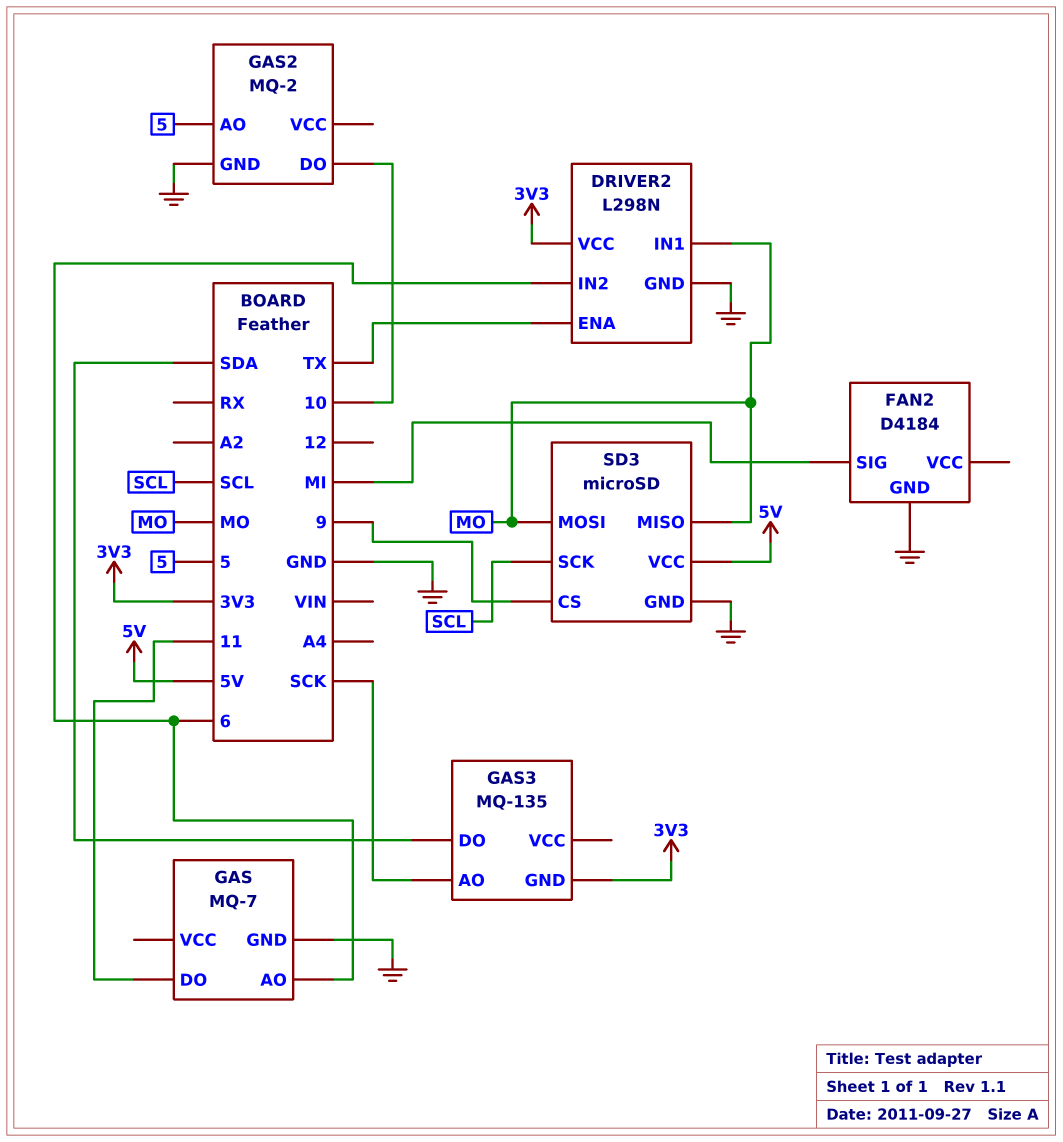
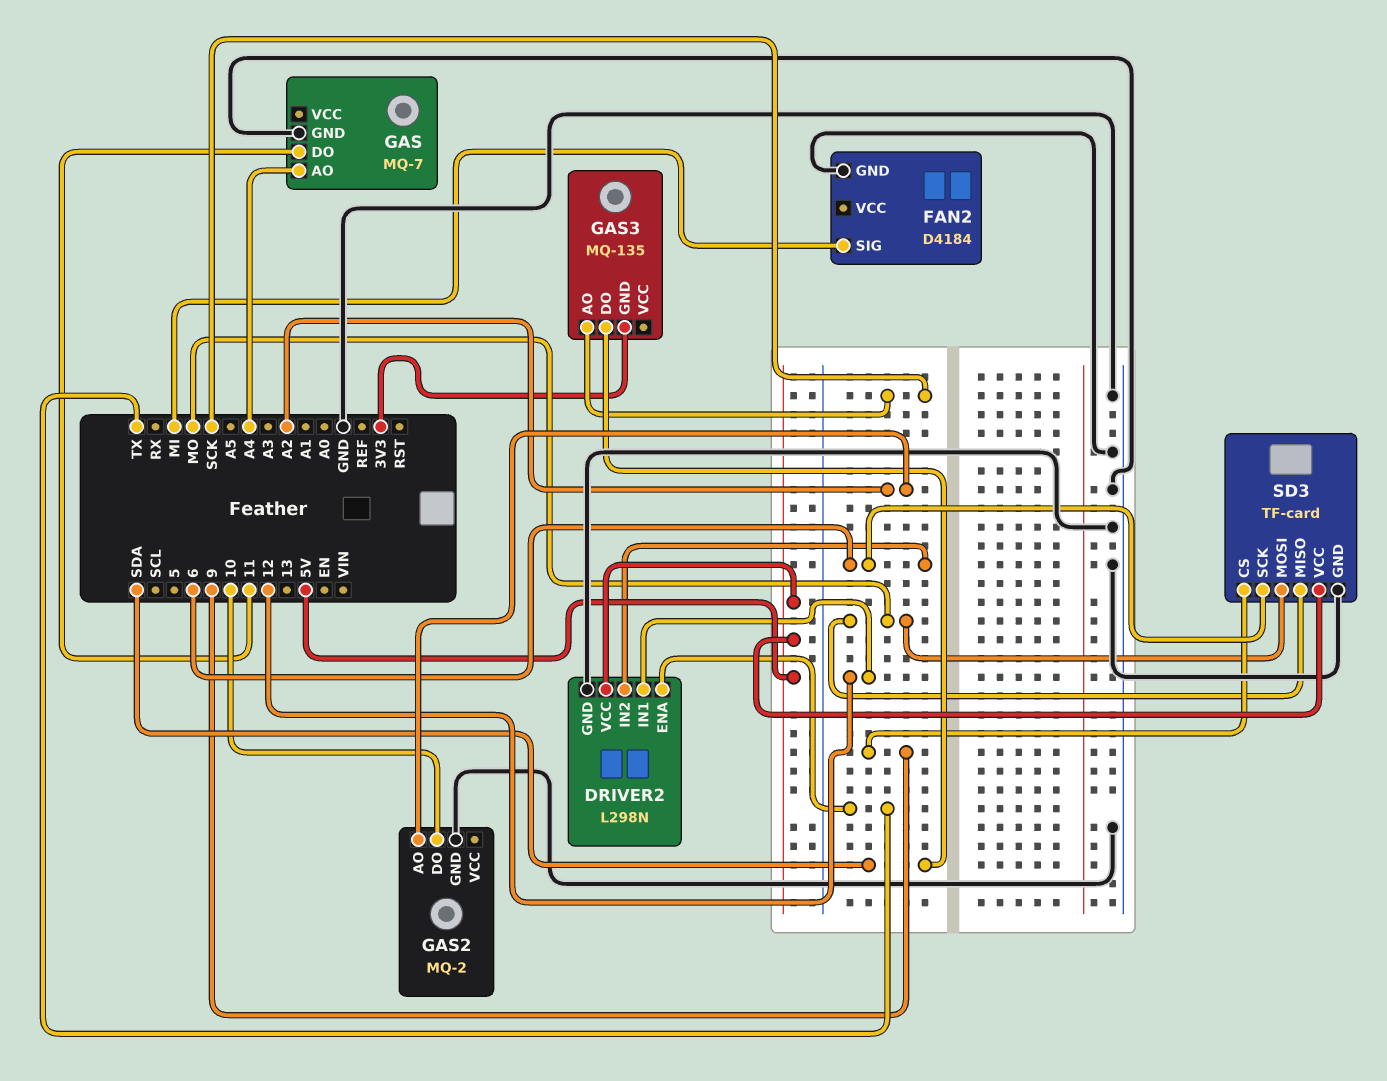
DRIVER2 pin IN1: MO -> 12
DRIVER2 pin VCC: 3V3 -> 5V
GAS pin AO: 6 -> A4
GAS2 pin AO: 5 -> A2
SD3: microSD -> TF-card
SD3 pin SCK: SCL -> 6

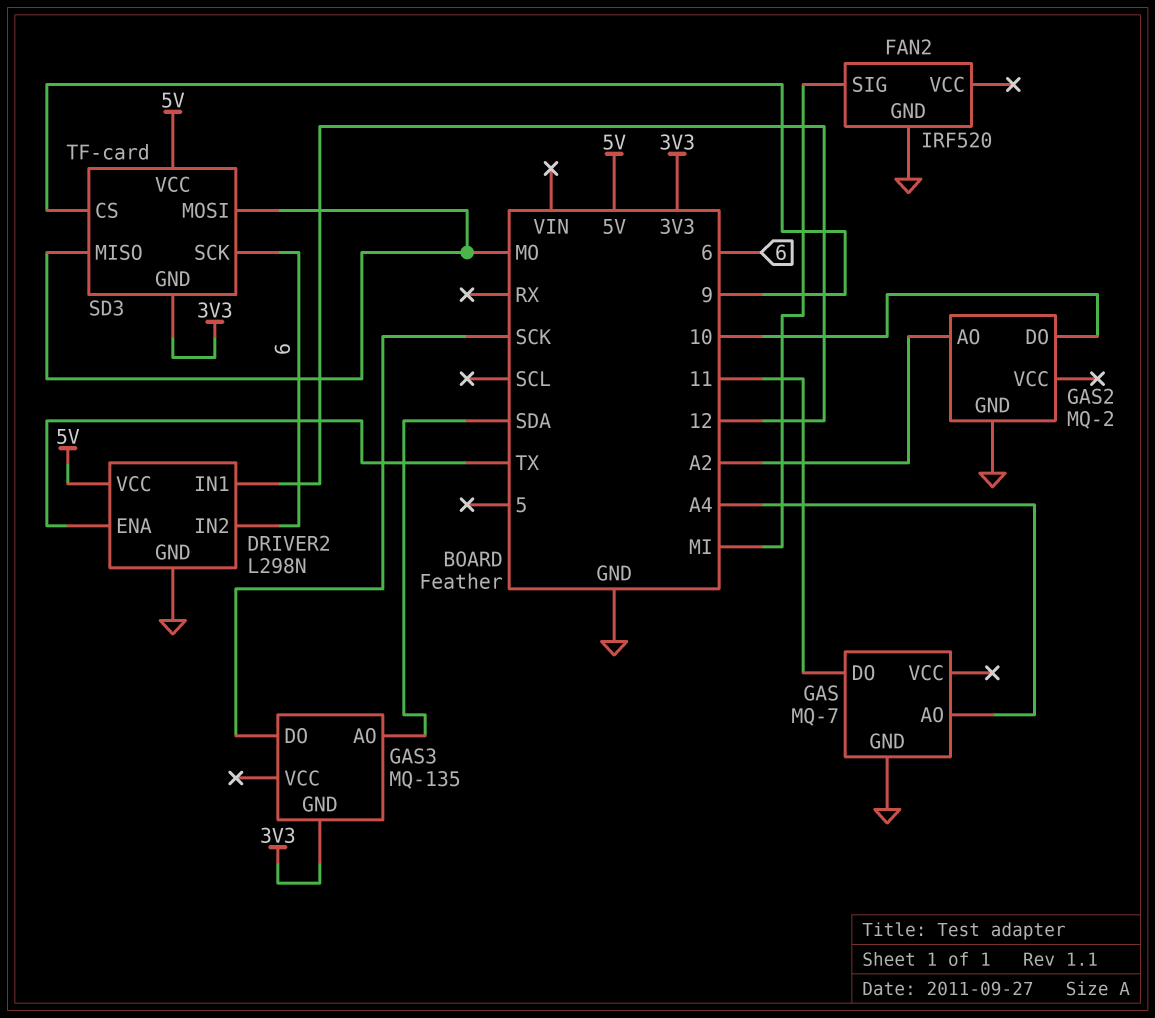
FAN2: D4184 -> IRF520
GAS3 pin AO: SCK -> SDA
GAS3 pin DO: SDA -> SCK
SD3 pin GND: GND -> 3V3

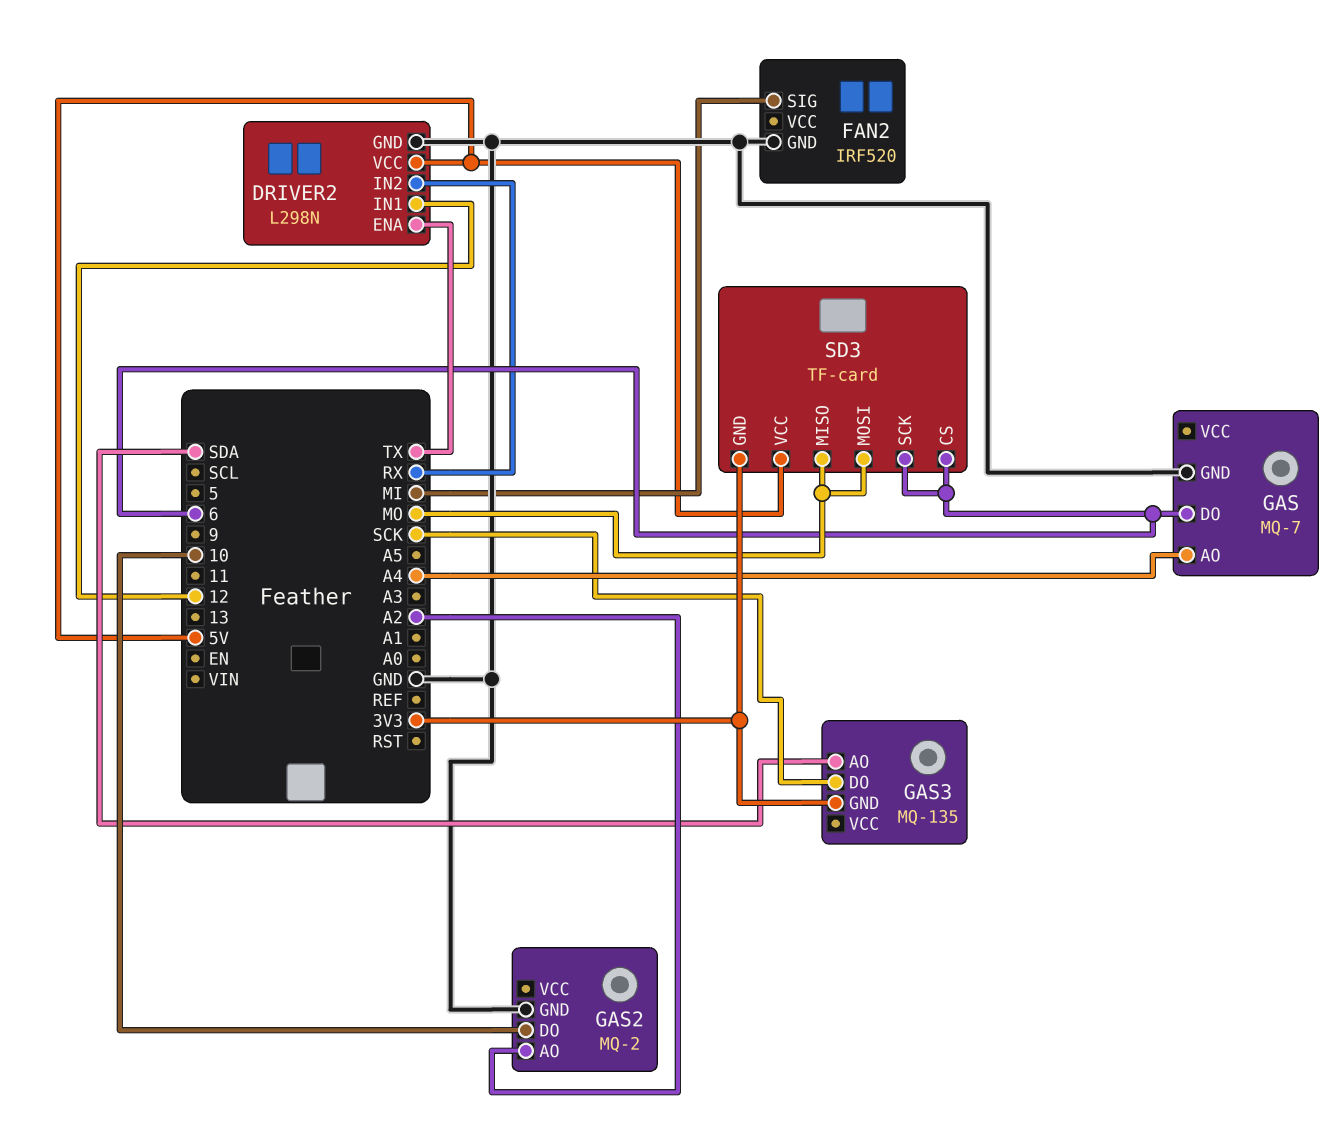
DRIVER2 pin IN2: 6 -> RX
GAS pin DO: 11 -> 6
SD3 pin CS: 9 -> 6

